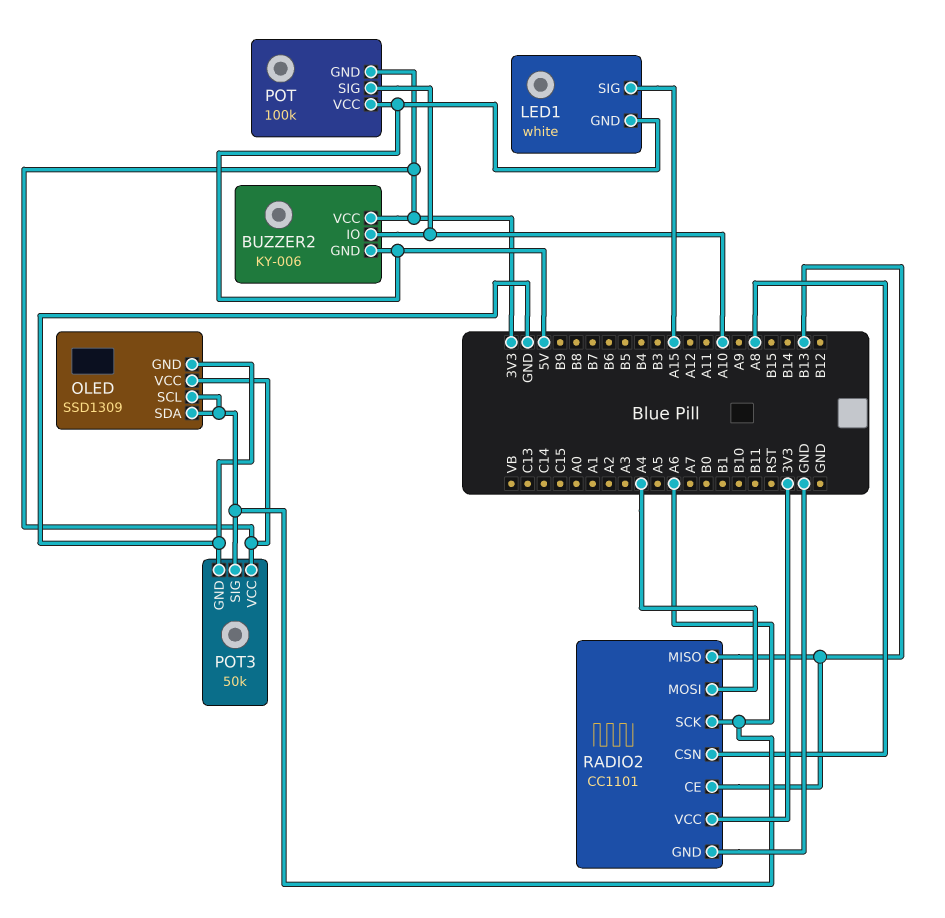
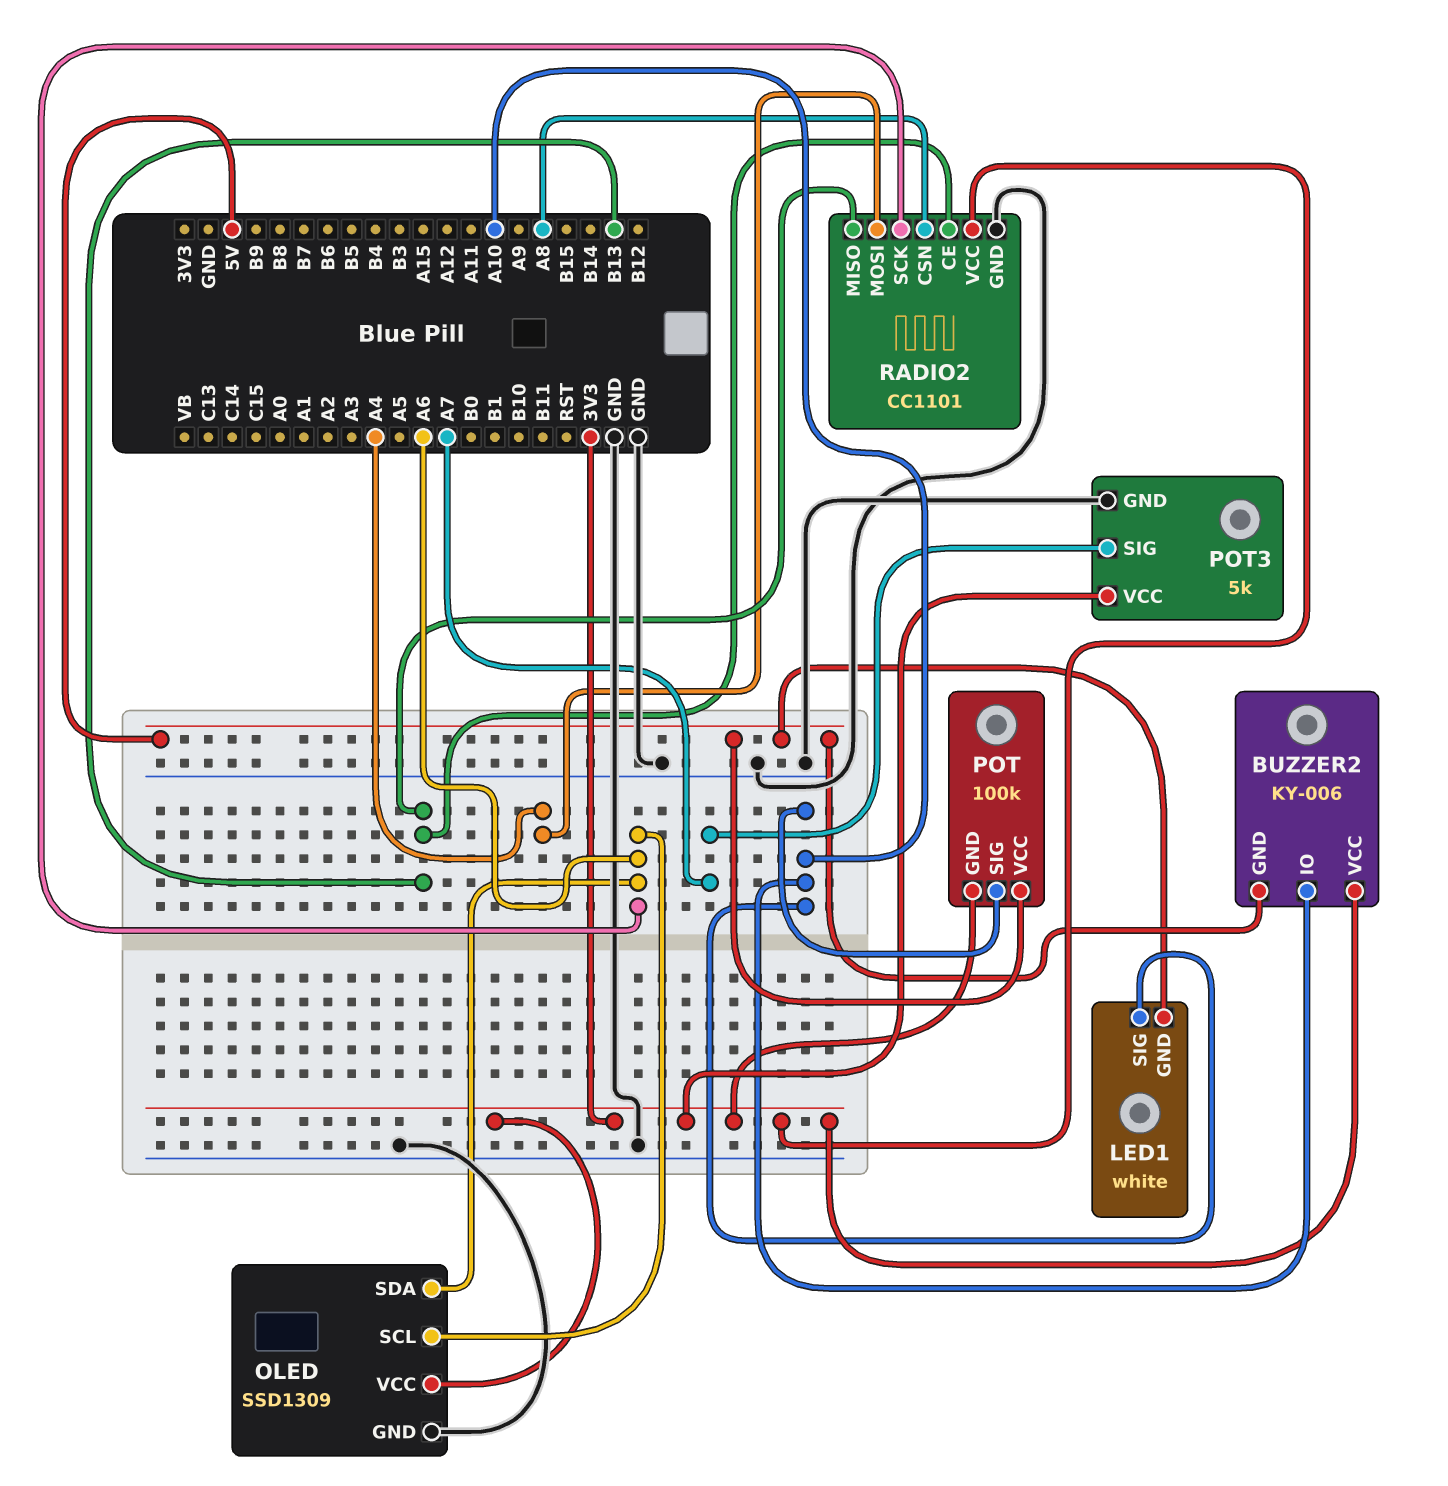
LED1 pin SIG: A15 -> A10
POT3: 50k -> 5k
POT3 pin SIG: A6 -> A7

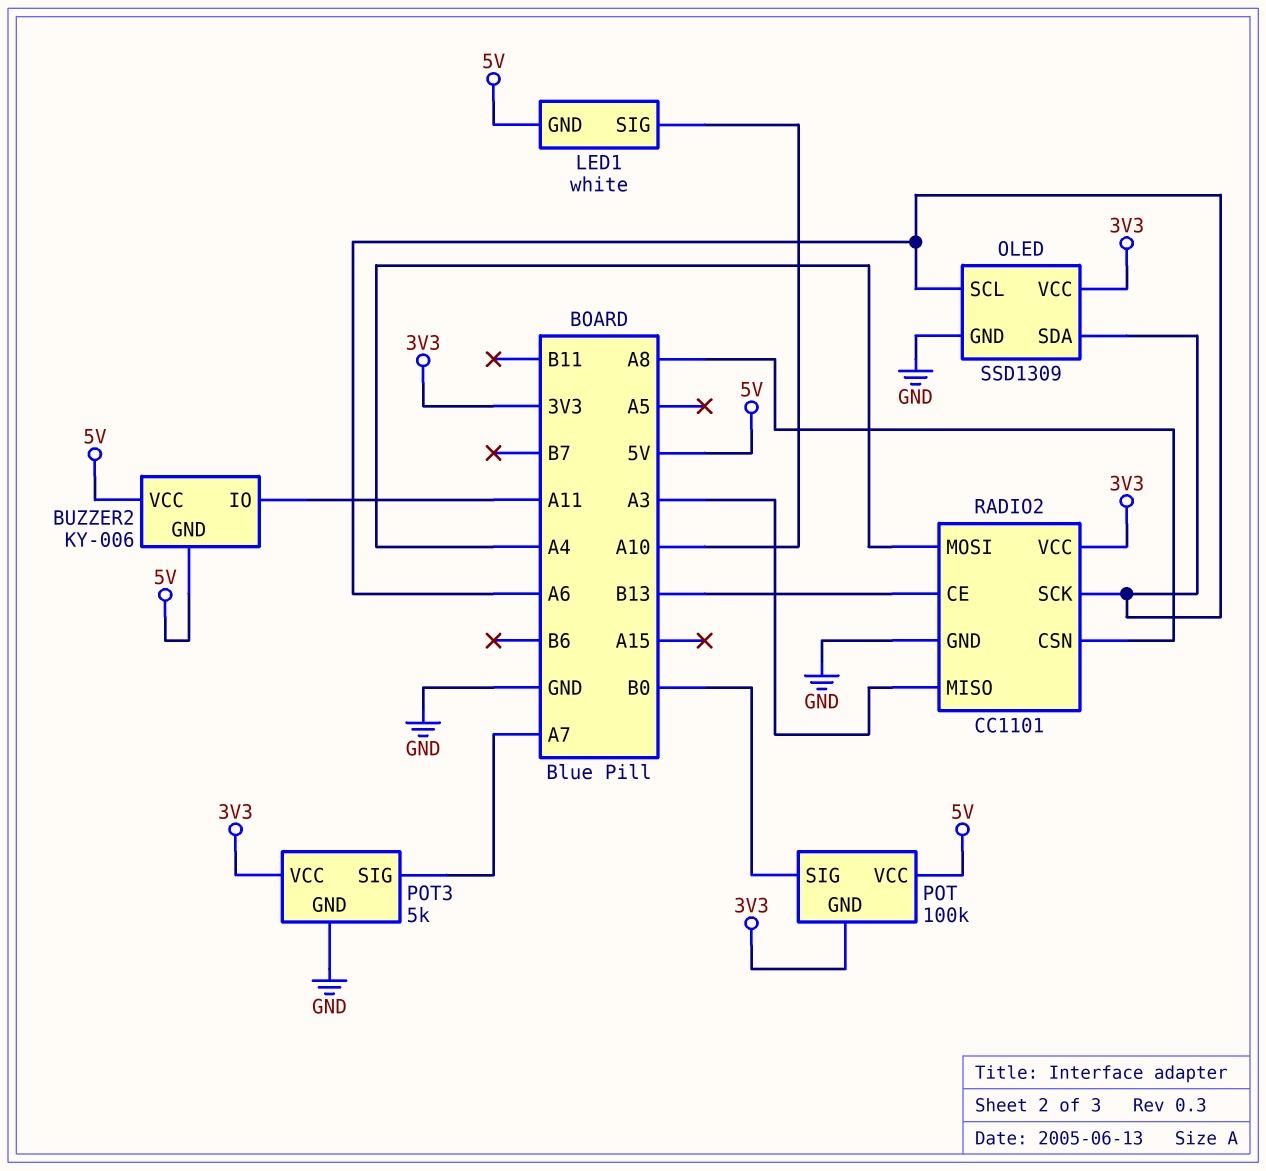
BUZZER2 pin IO: A10 -> A11
BUZZER2 pin VCC: 3V3 -> 5V
POT pin SIG: A10 -> B0
RADIO2 pin MISO: B13 -> A3

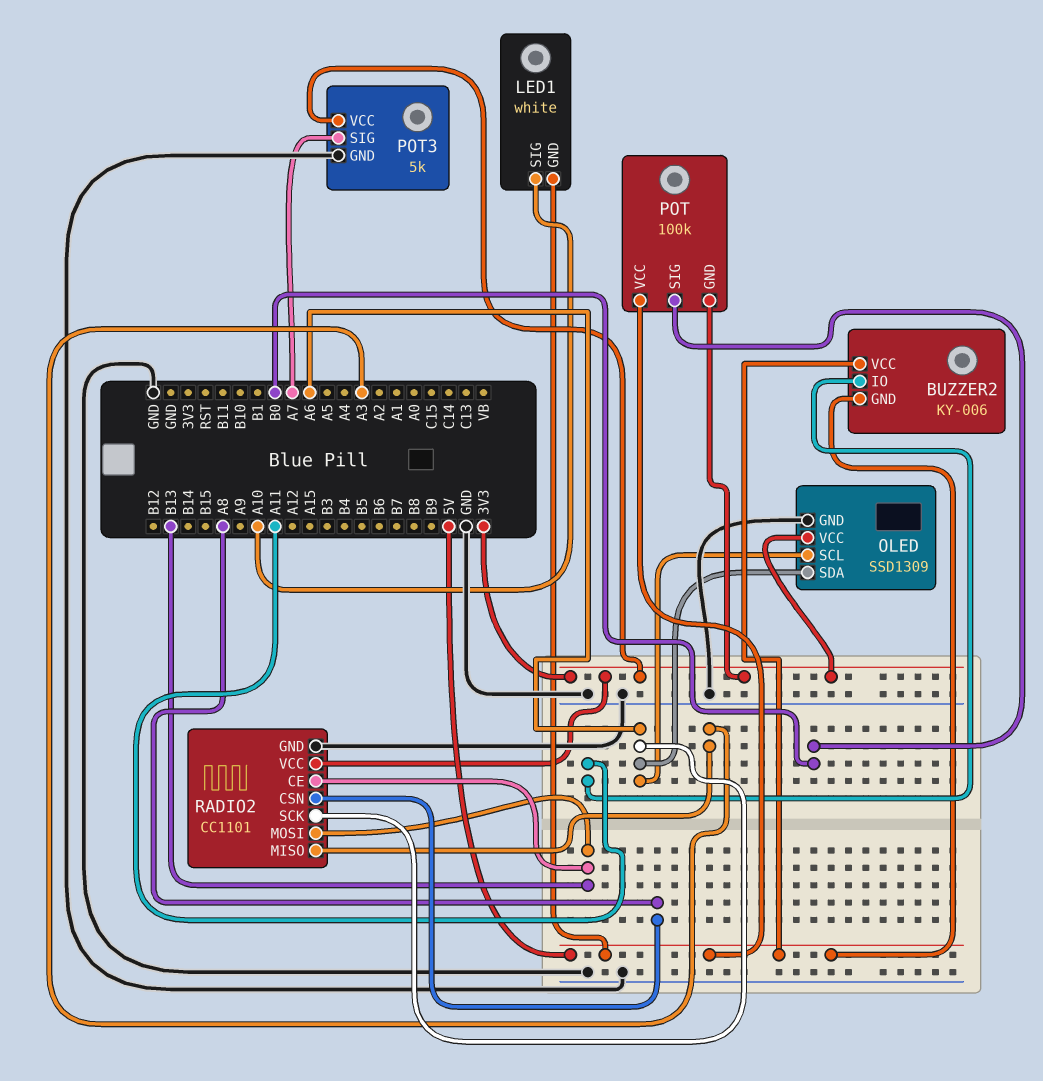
RADIO2 pin MOSI: A4 -> B13

